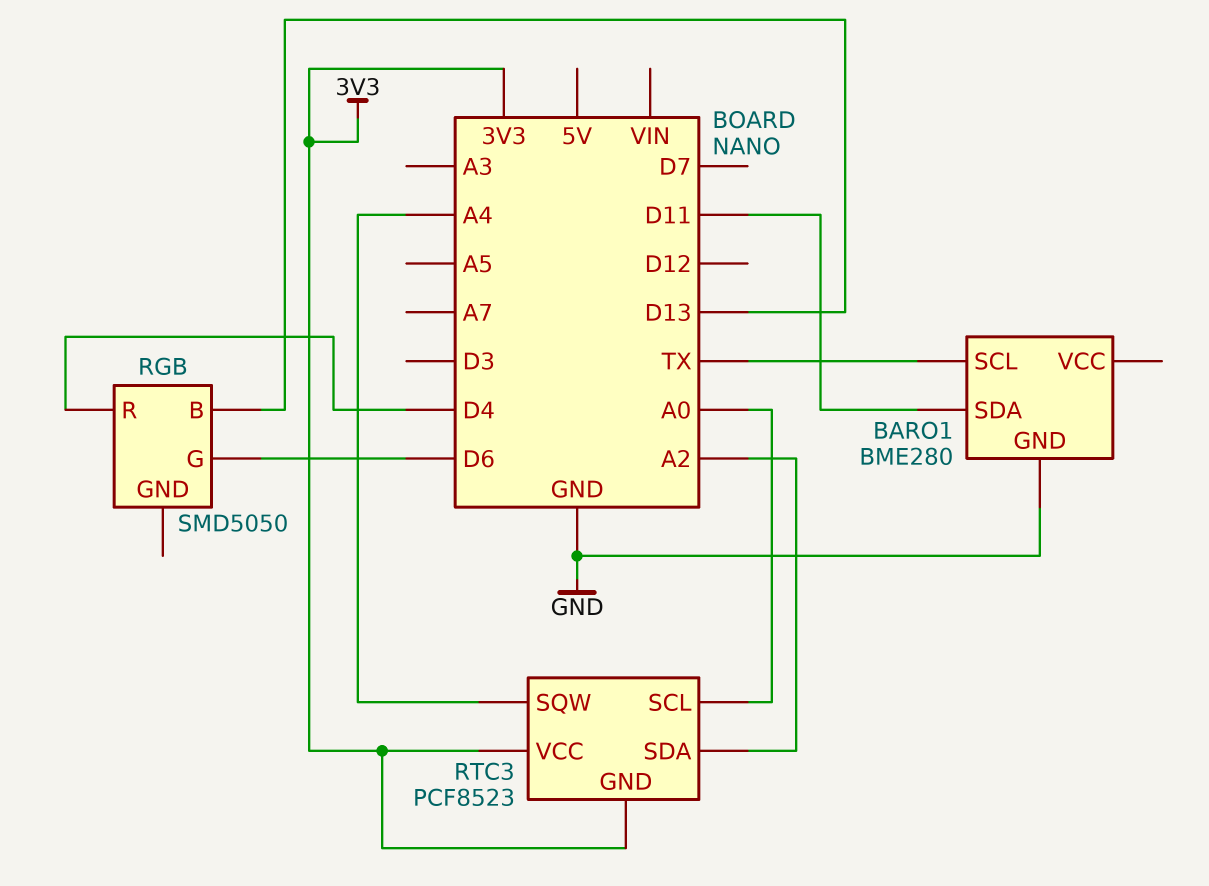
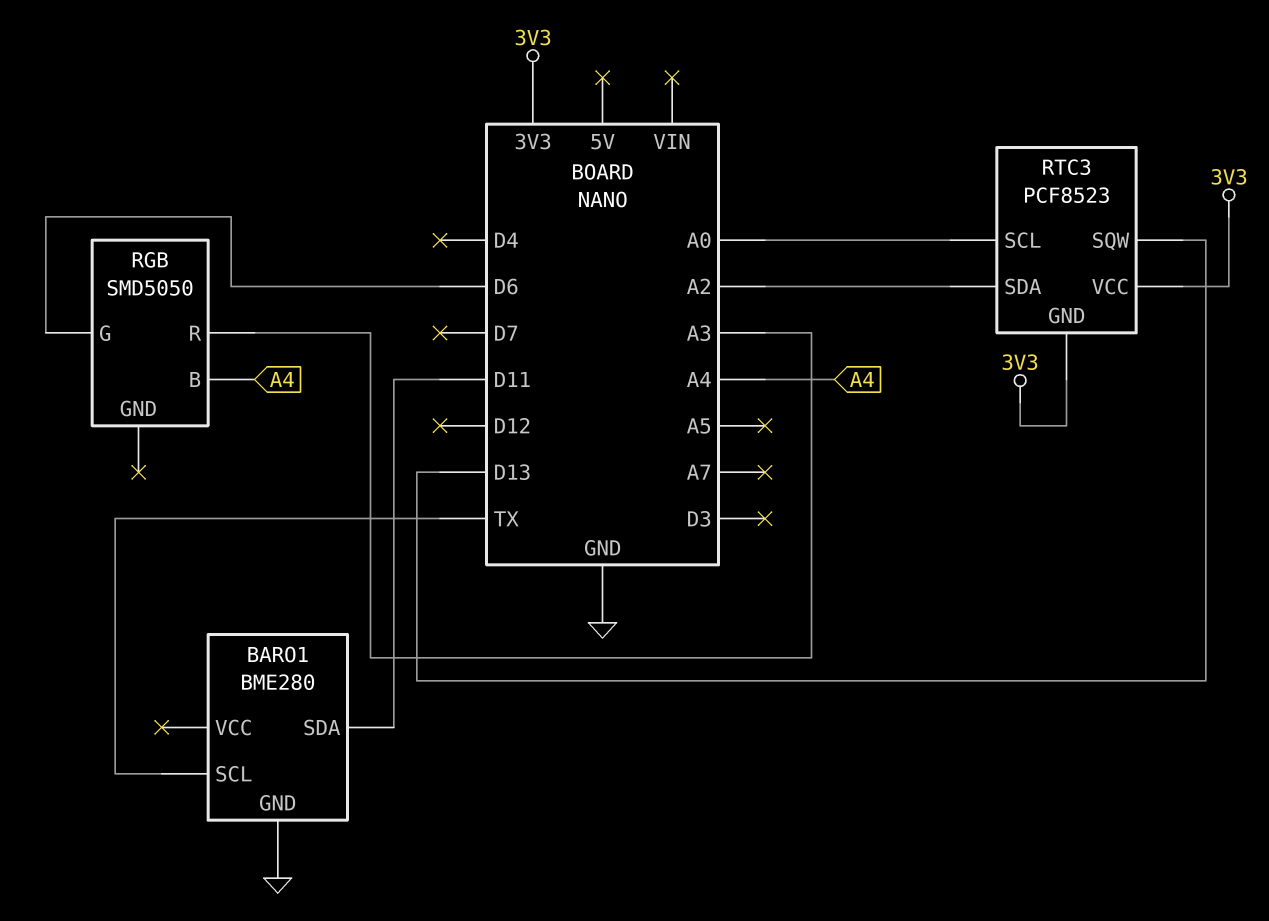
RGB pin B: D13 -> A4
RGB pin R: D4 -> A3
RTC3 pin SQW: A4 -> D13

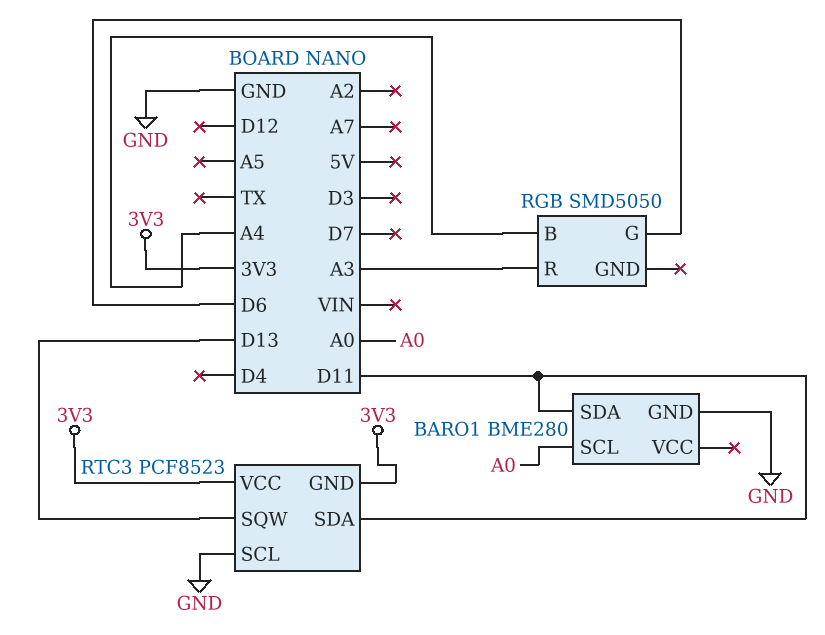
BARO1 pin SCL: TX -> A0
RTC3 pin SCL: A0 -> GND
RTC3 pin SDA: A2 -> D11

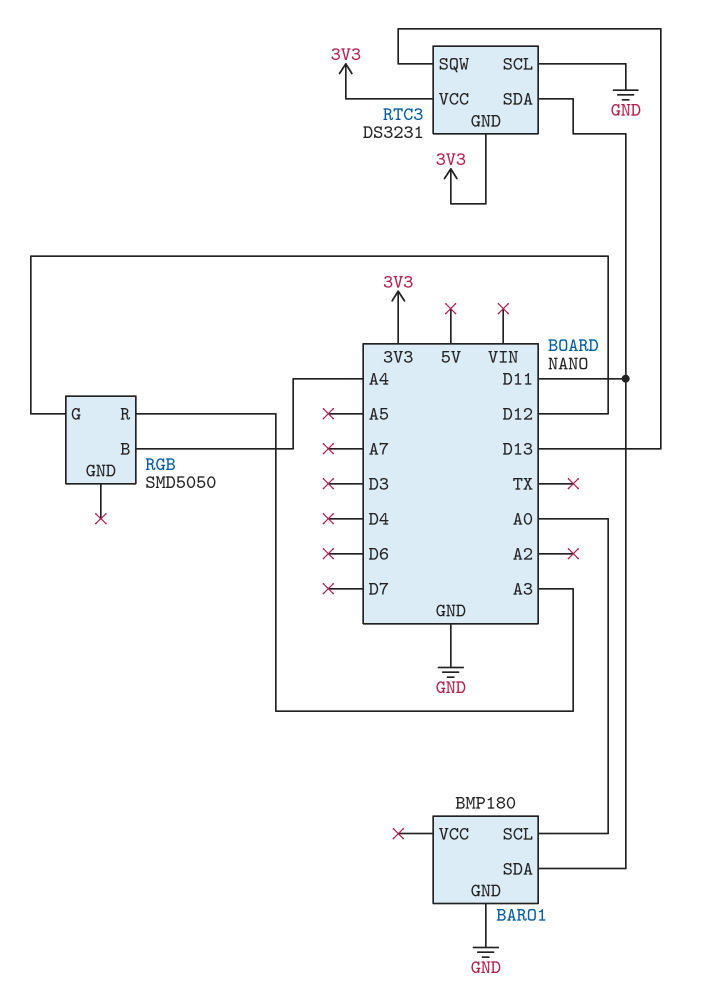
BARO1: BME280 -> BMP180
RGB pin G: D6 -> D12
RTC3: PCF8523 -> DS3231

